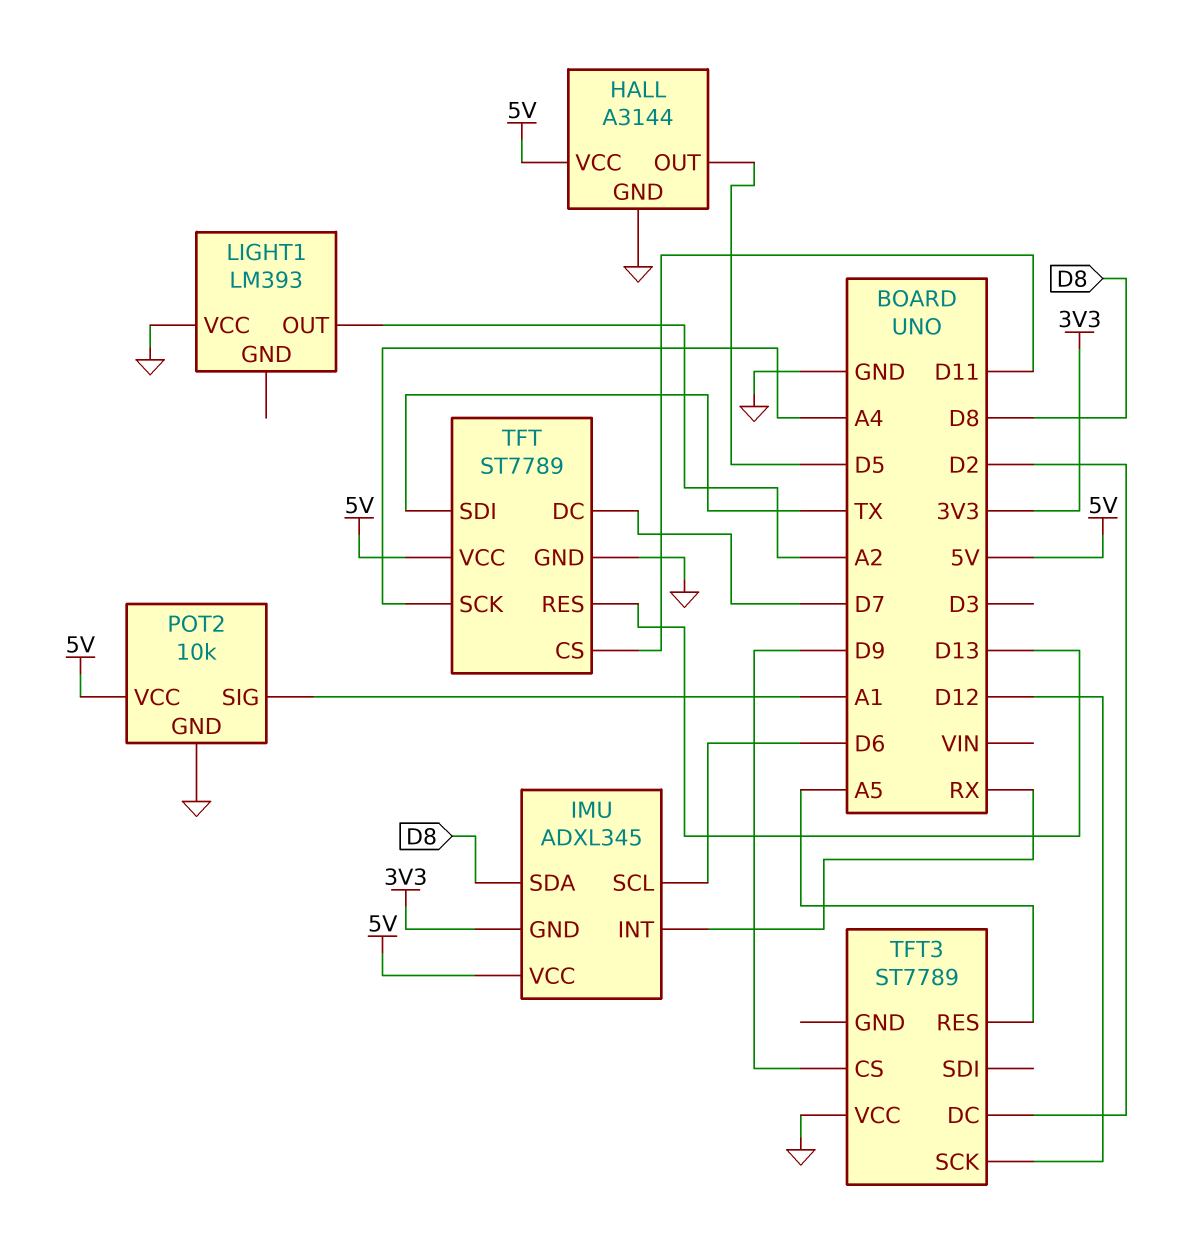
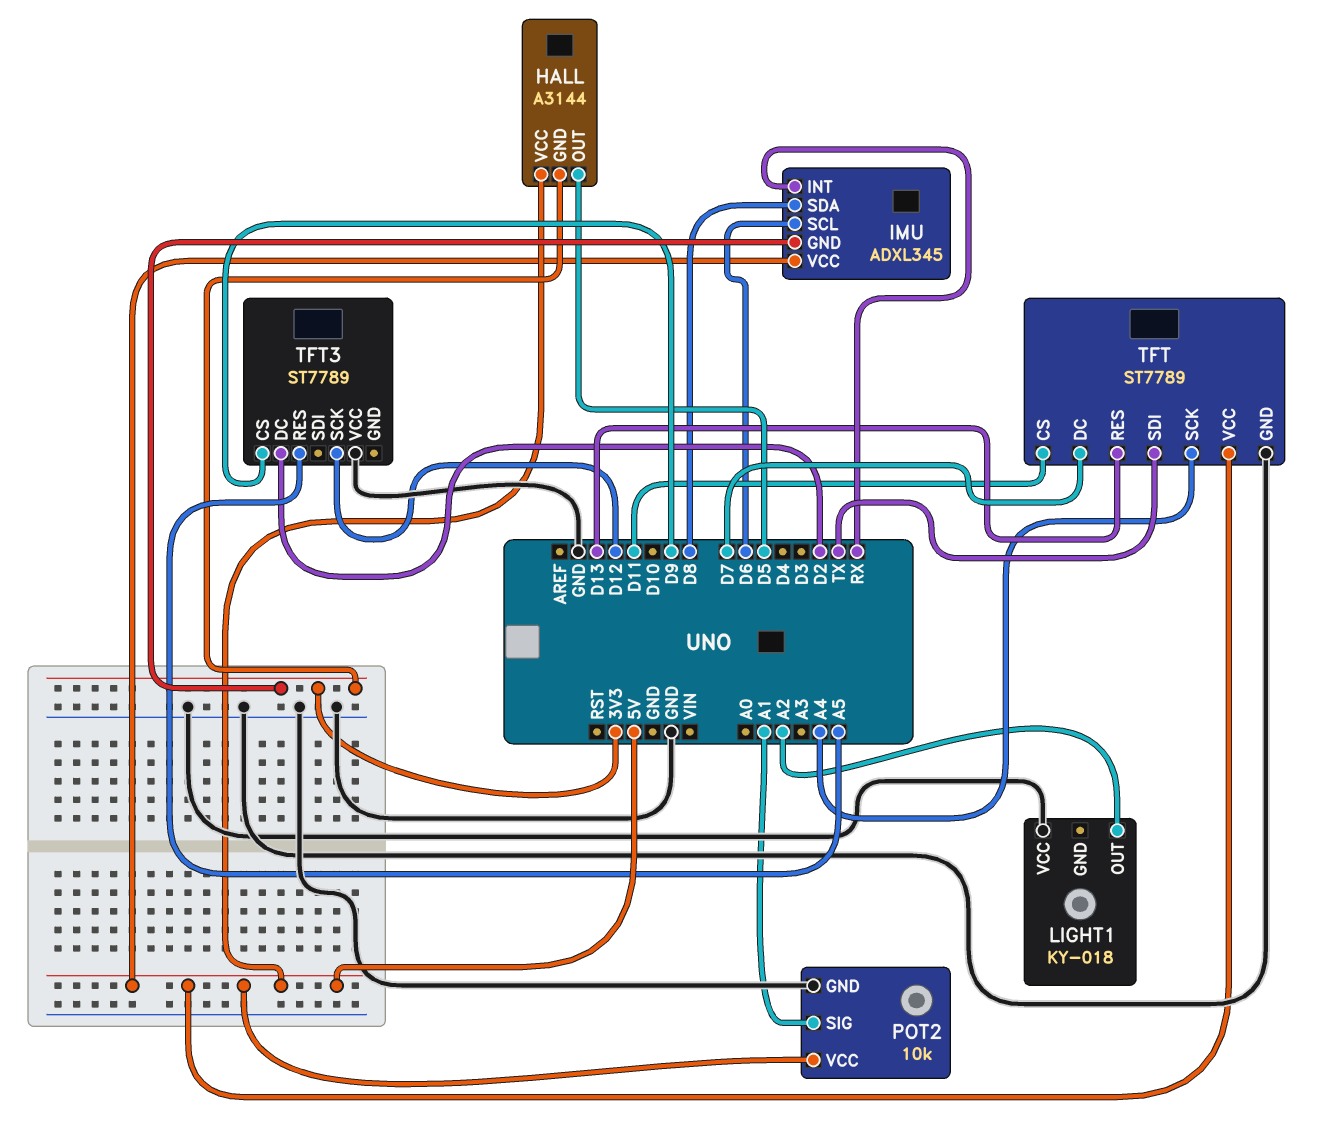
HALL pin GND: GND -> 3V3
LIGHT1: LM393 -> KY-018

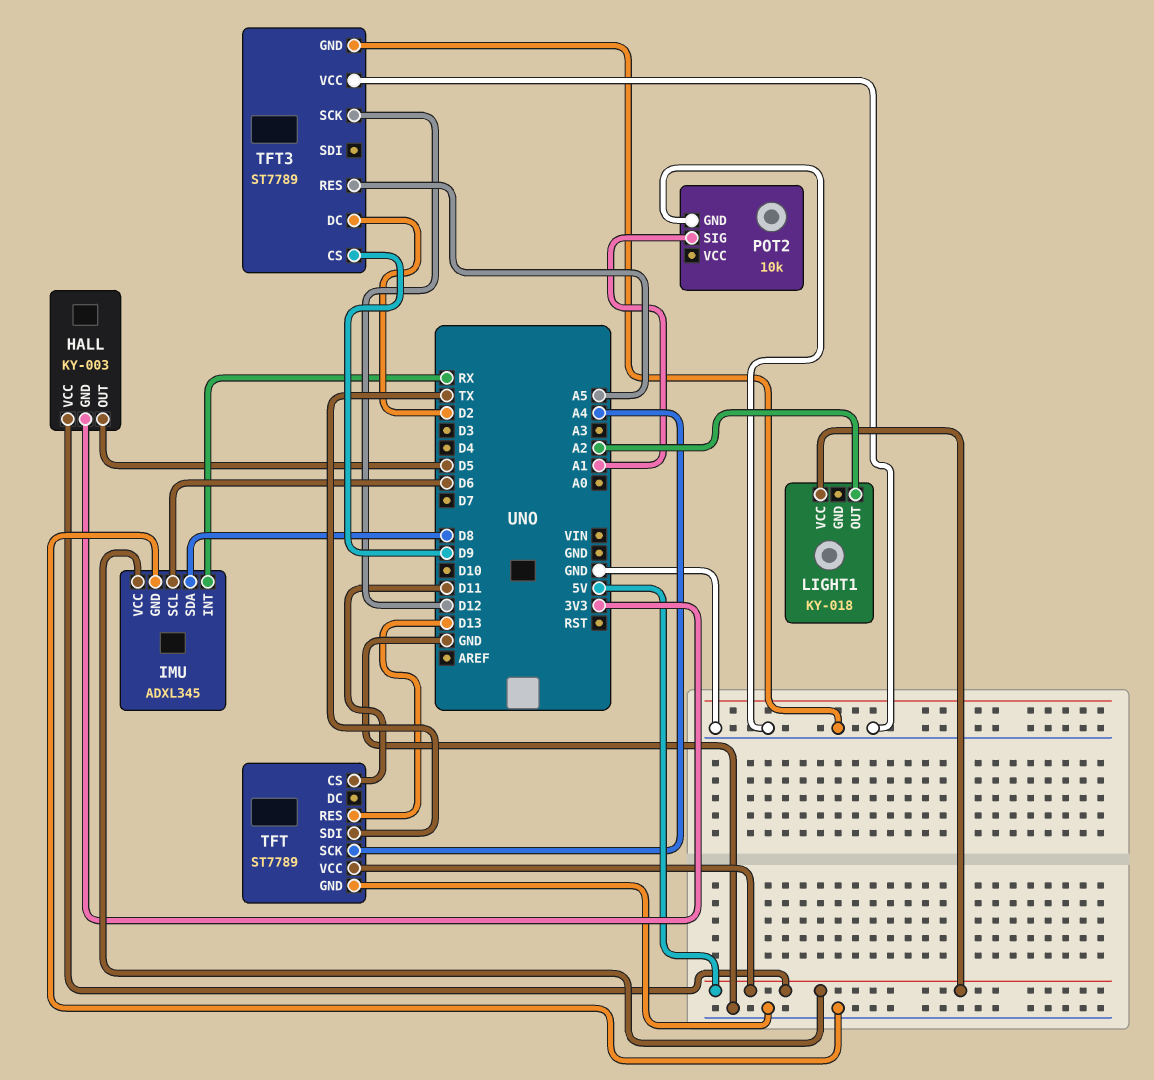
HALL: A3144 -> KY-003
IMU pin GND: 3V3 -> GND
LIGHT1 pin VCC: GND -> 5V
POT2 pin VCC: 5V -> none
TFT pin DC: D7 -> none
TFT3 pin GND: none -> GND

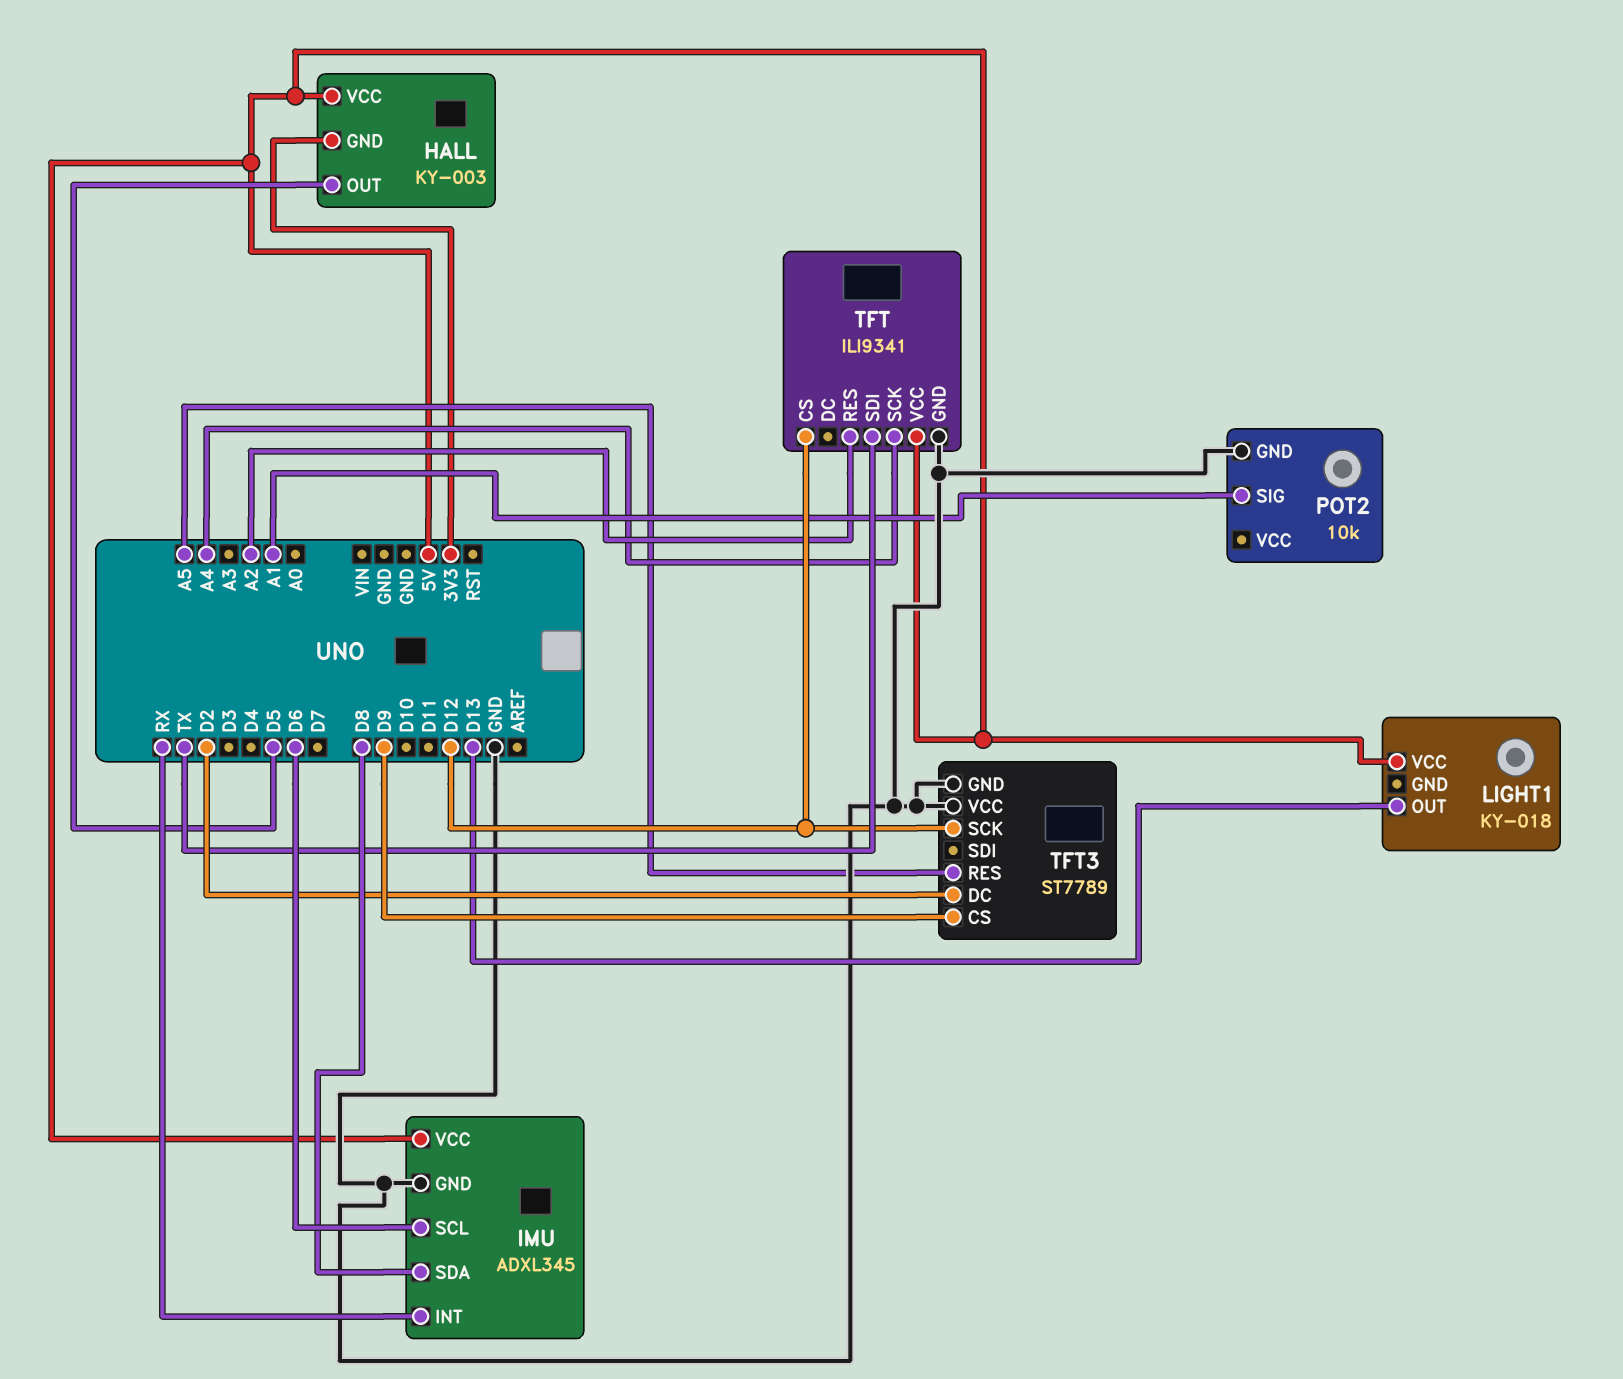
LIGHT1 pin OUT: A2 -> D13
TFT: ST7789 -> ILI9341
TFT pin CS: D11 -> D12
TFT pin RES: D13 -> A2

